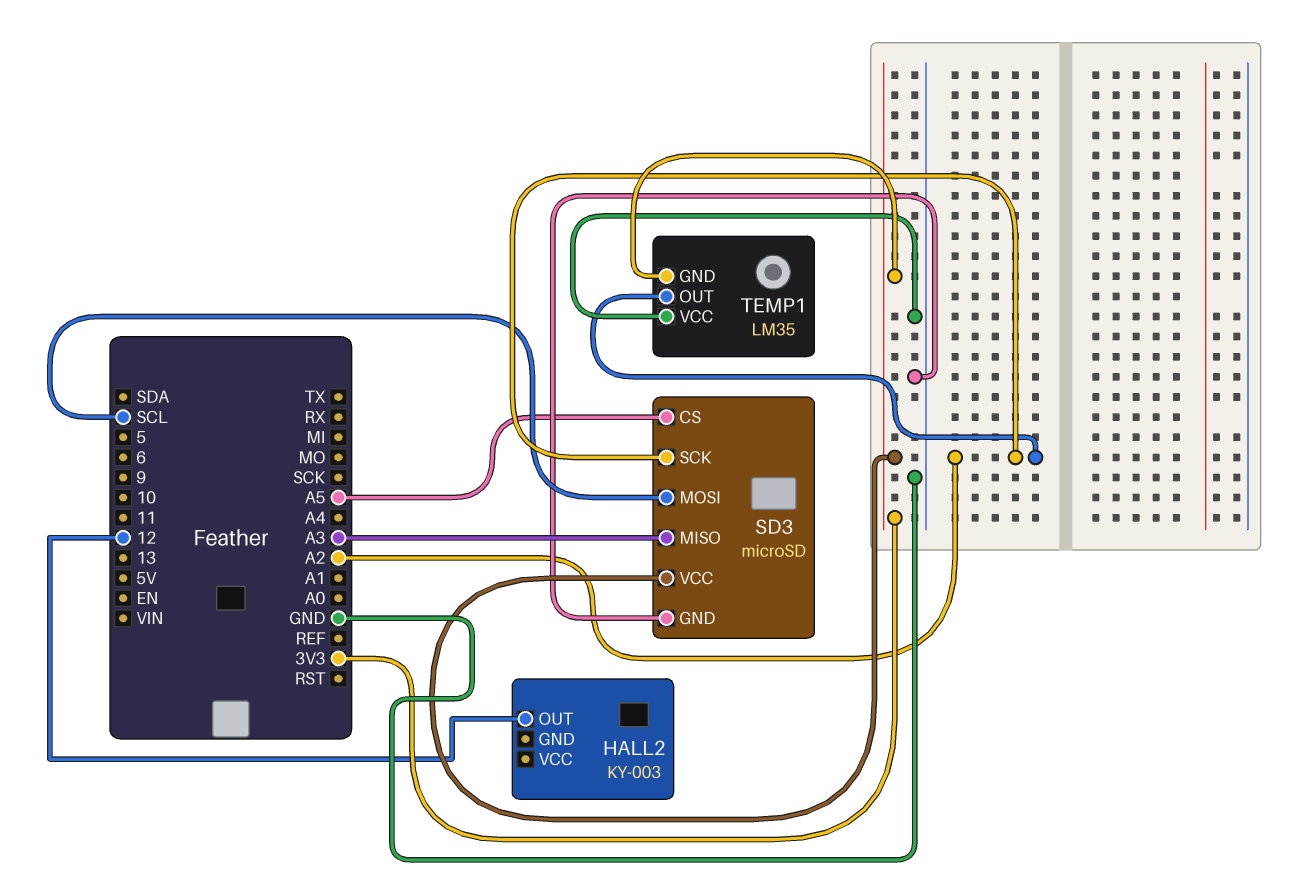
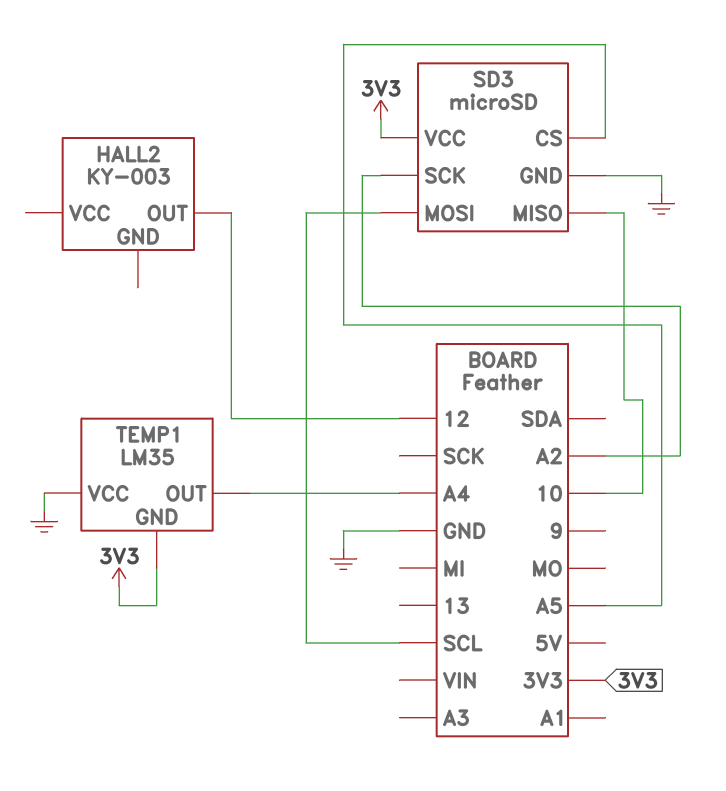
SD3 pin MISO: A3 -> 10
TEMP1 pin OUT: A2 -> A4

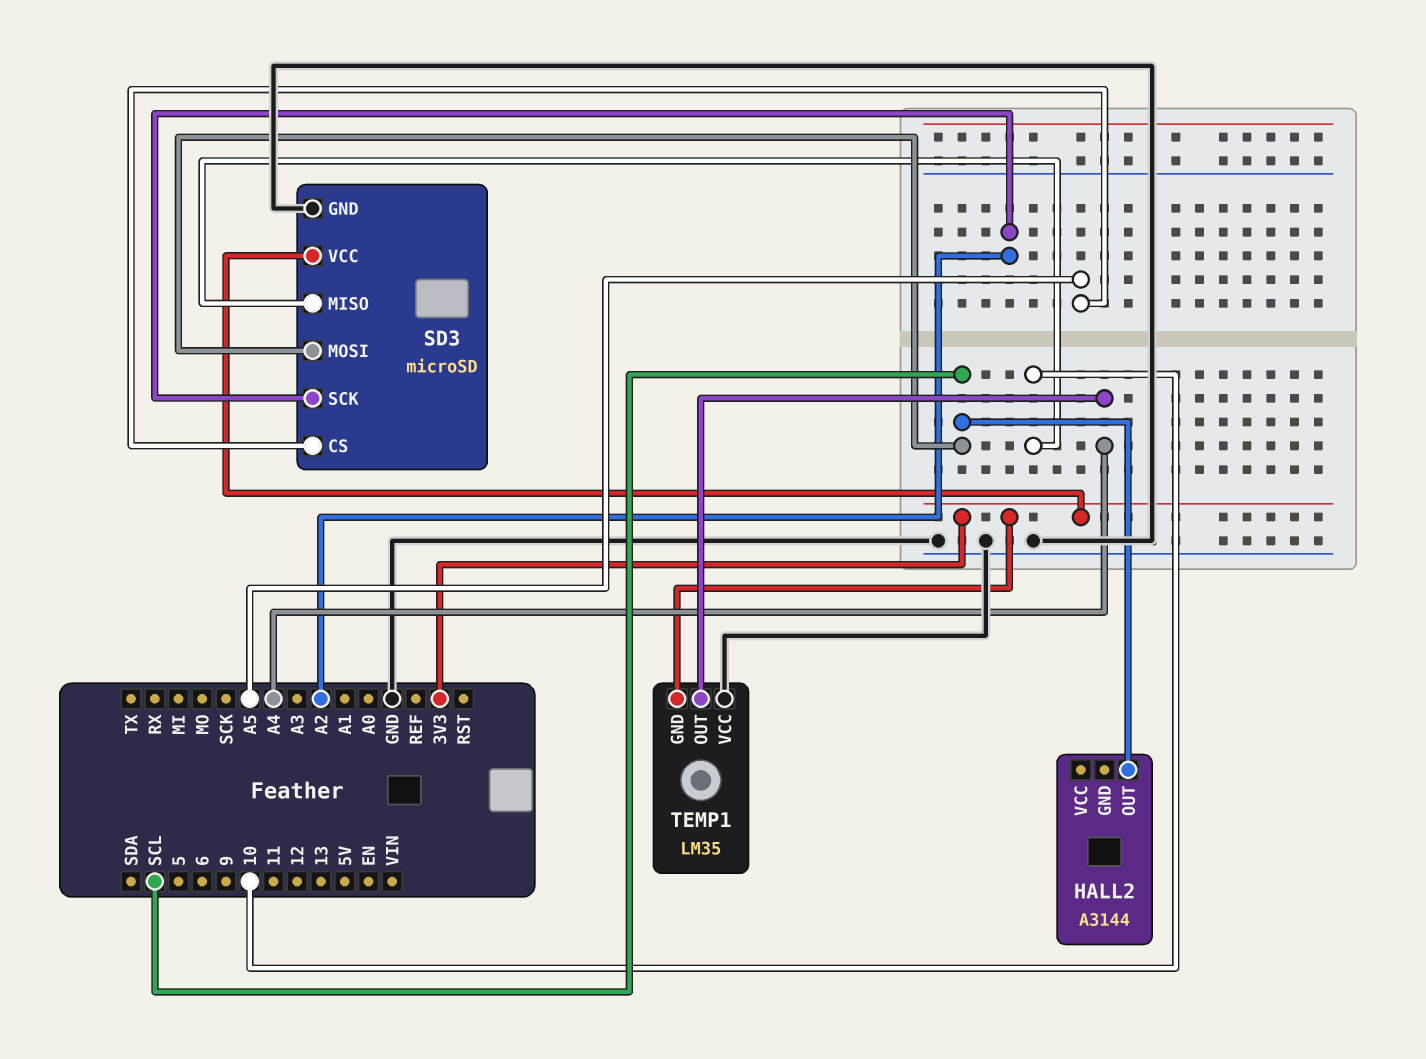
HALL2: KY-003 -> A3144
HALL2 pin OUT: 12 -> SCL

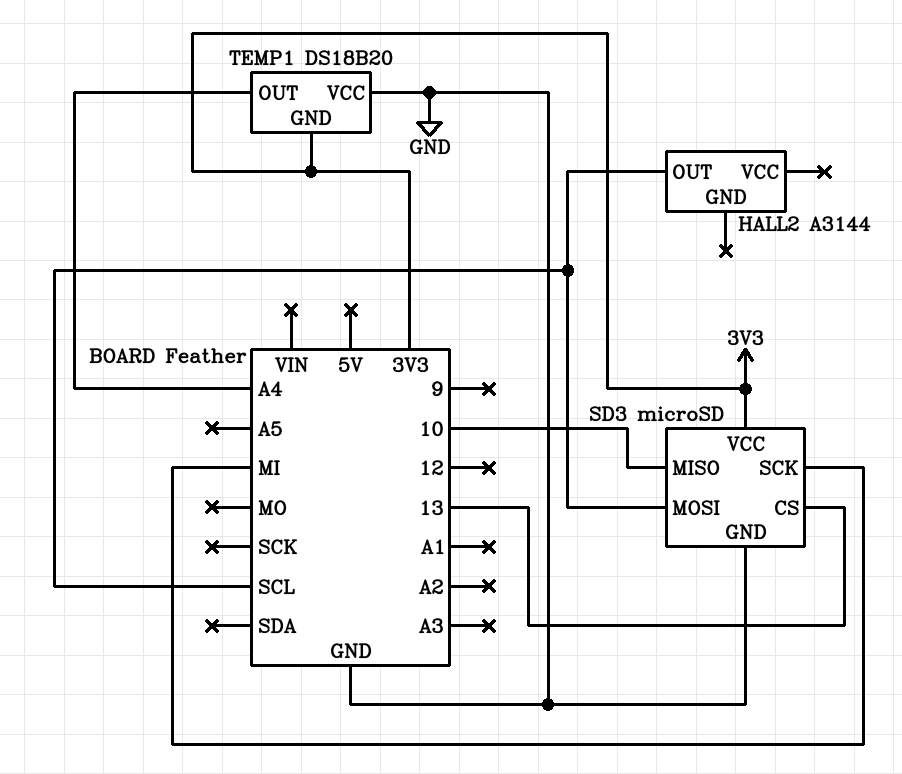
SD3 pin CS: A5 -> 13
SD3 pin SCK: A2 -> MI
TEMP1: LM35 -> DS18B20

